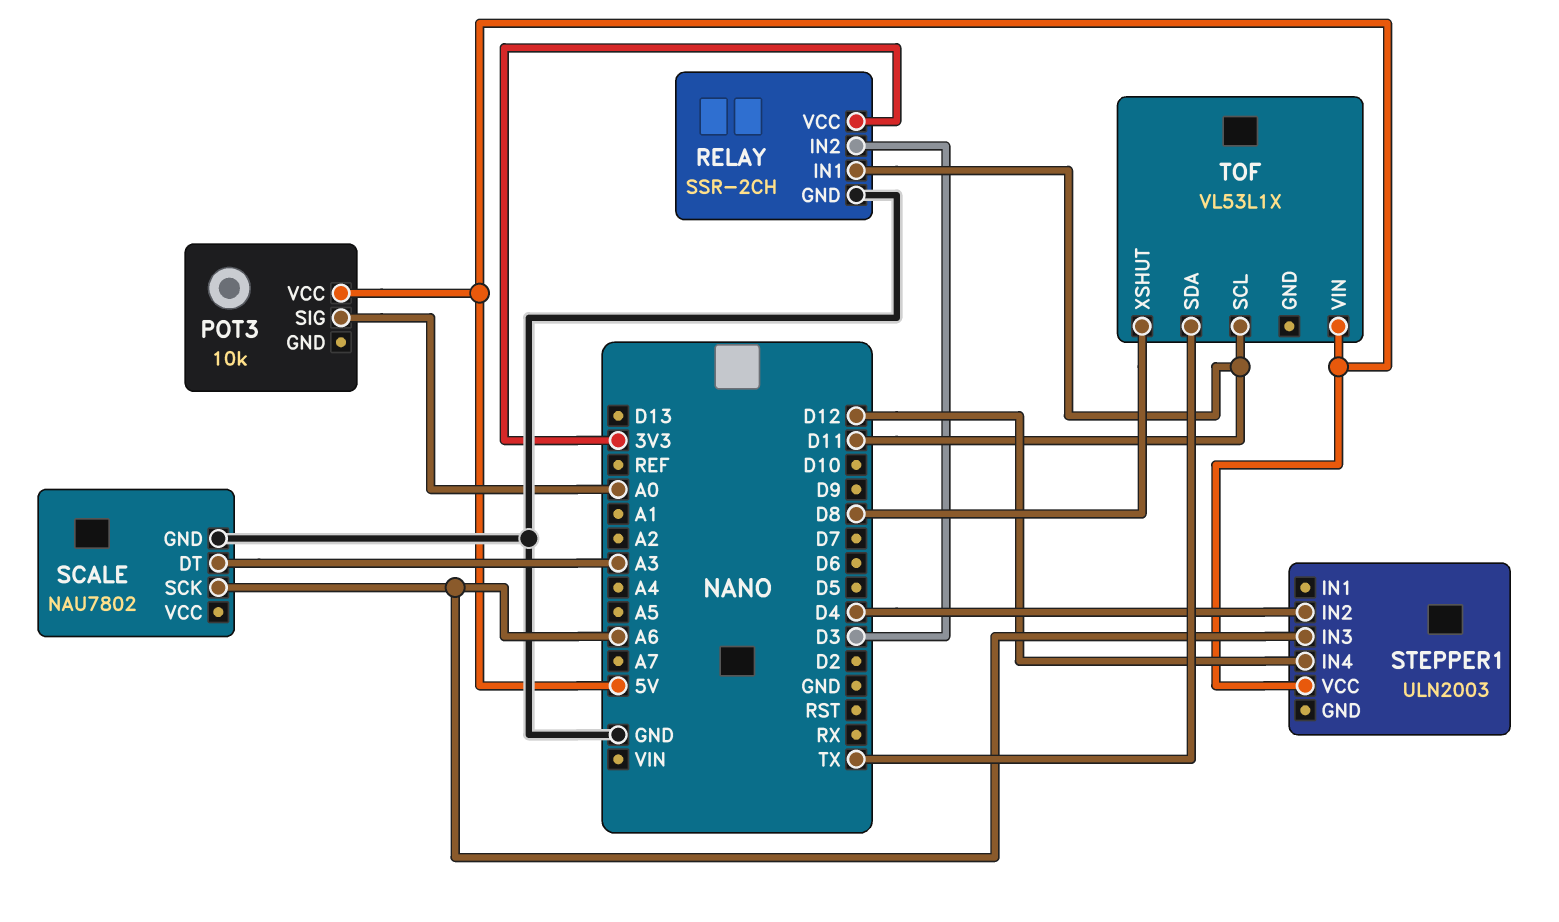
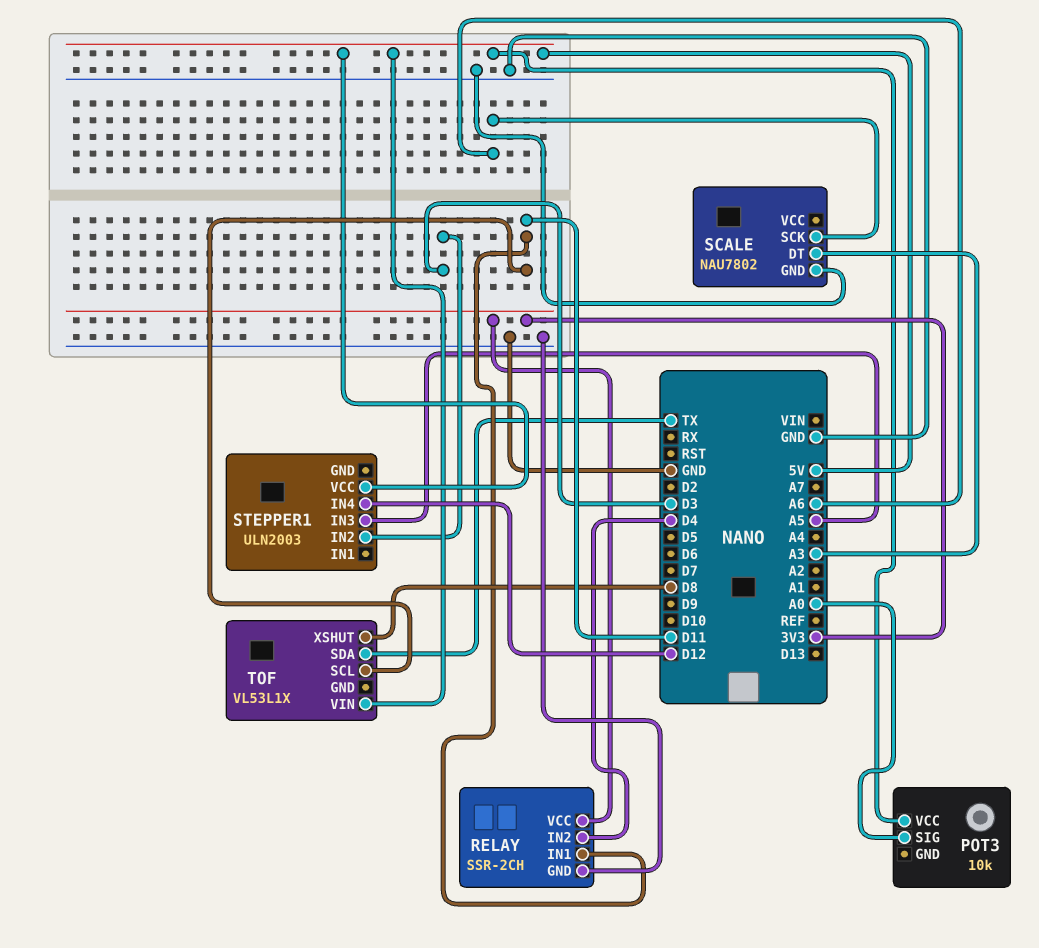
RELAY pin IN2: D3 -> D4
STEPPER1 pin IN2: D4 -> D3
STEPPER1 pin IN3: A6 -> A5

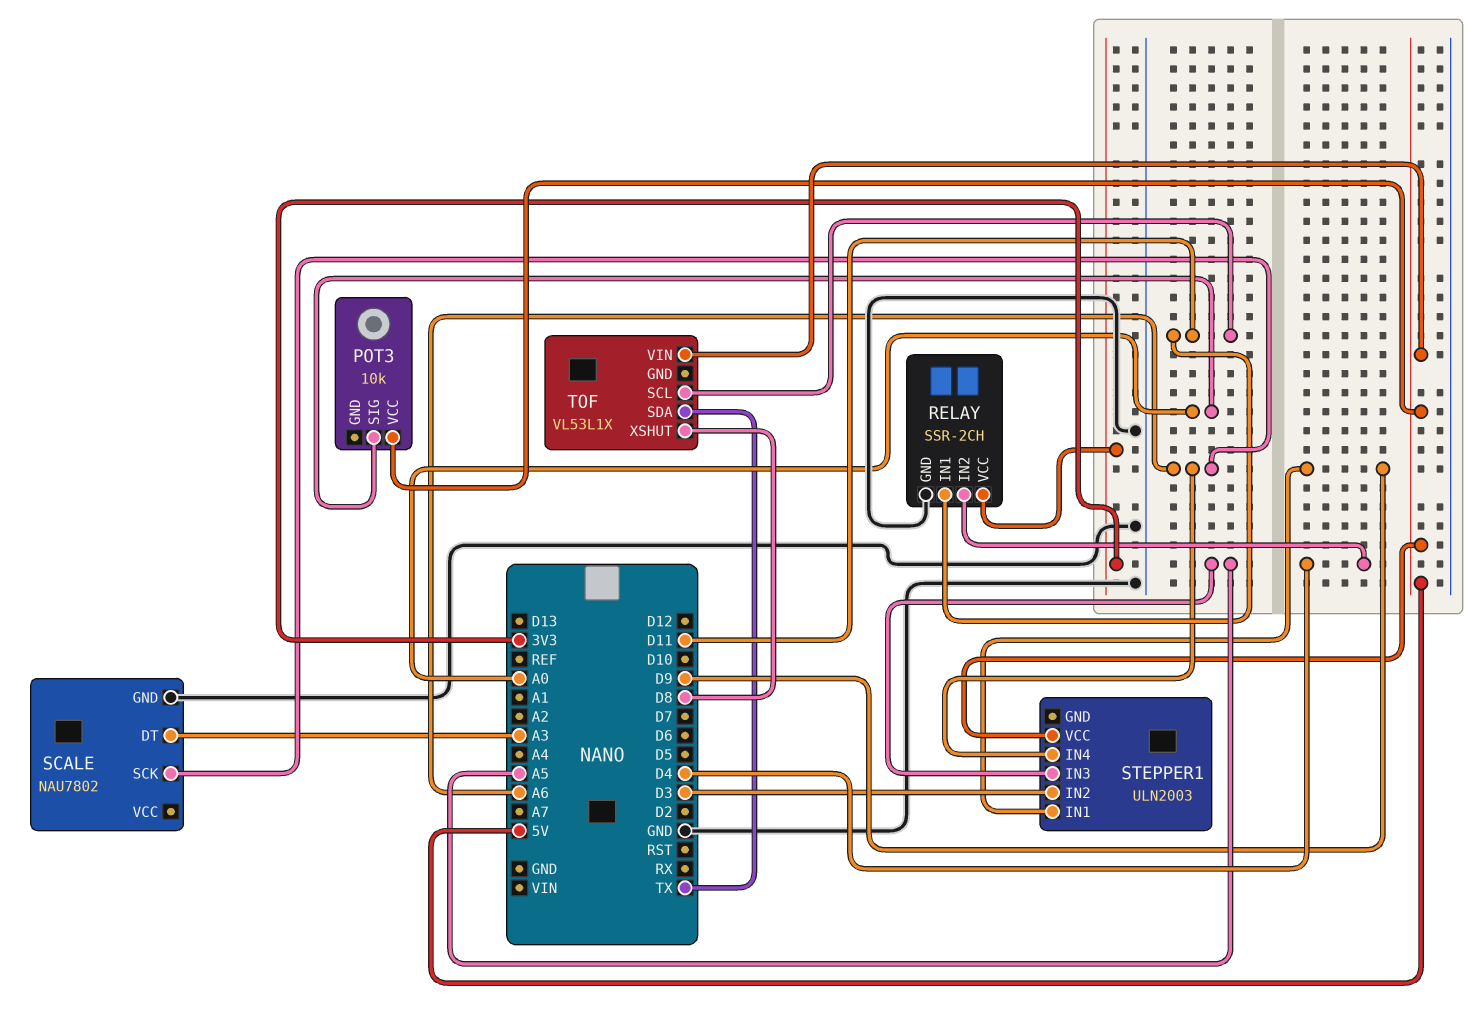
STEPPER1 pin IN1: none -> D9
STEPPER1 pin IN4: D12 -> A6

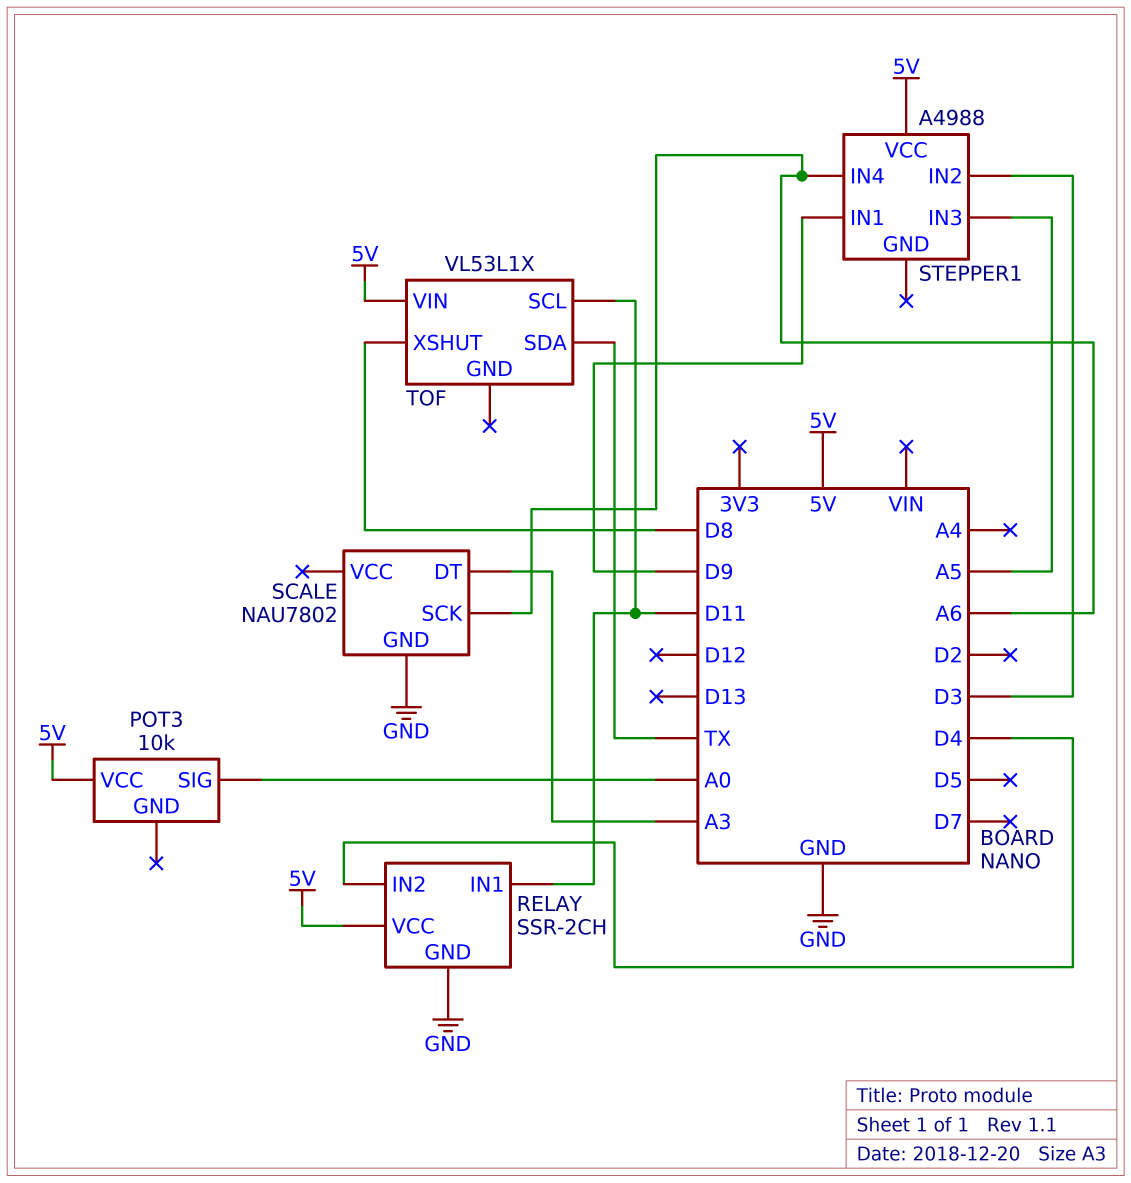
RELAY pin VCC: 3V3 -> 5V
STEPPER1: ULN2003 -> A4988

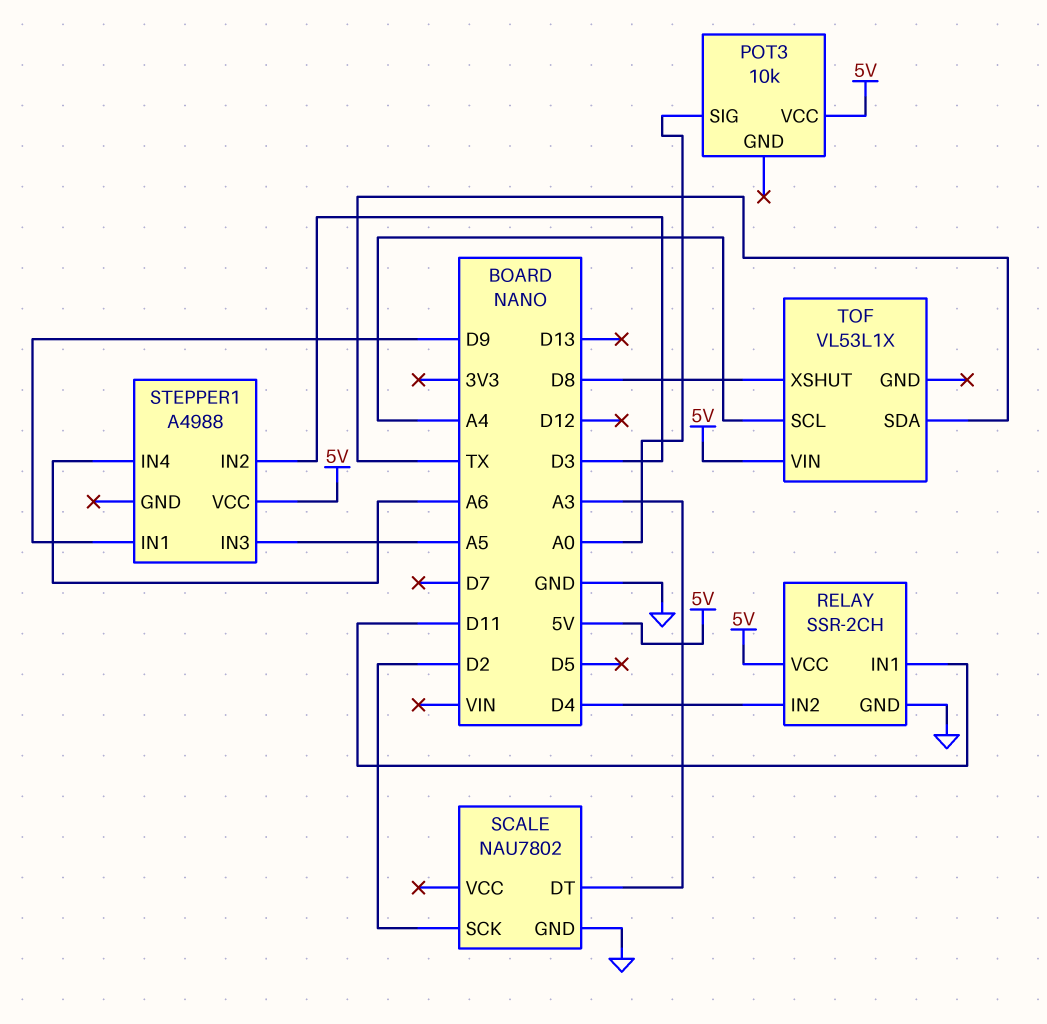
SCALE pin SCK: A6 -> D2
TOF pin SCL: D11 -> A4

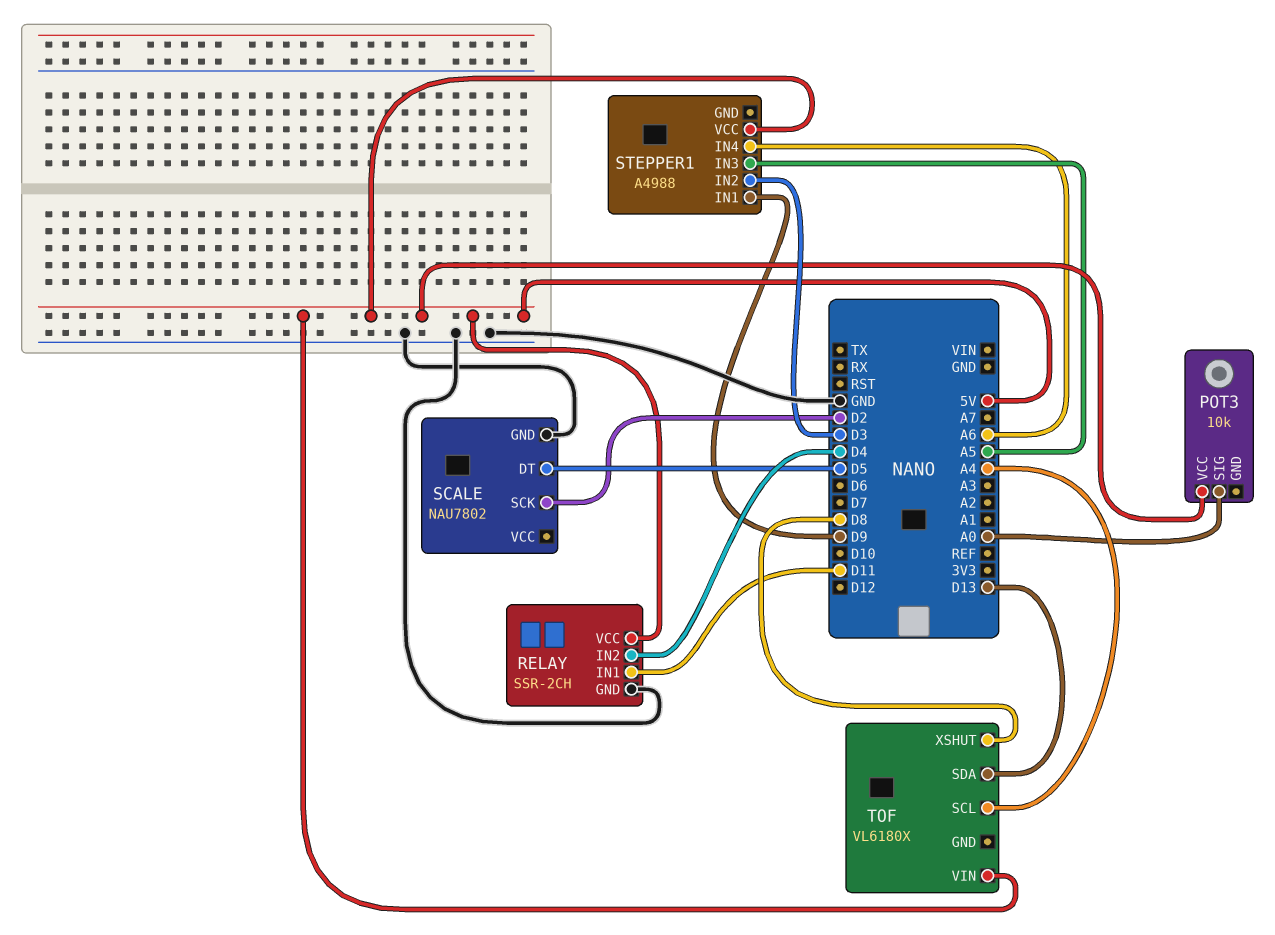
SCALE pin DT: A3 -> D5
TOF: VL53L1X -> VL6180X
TOF pin SDA: TX -> D13

